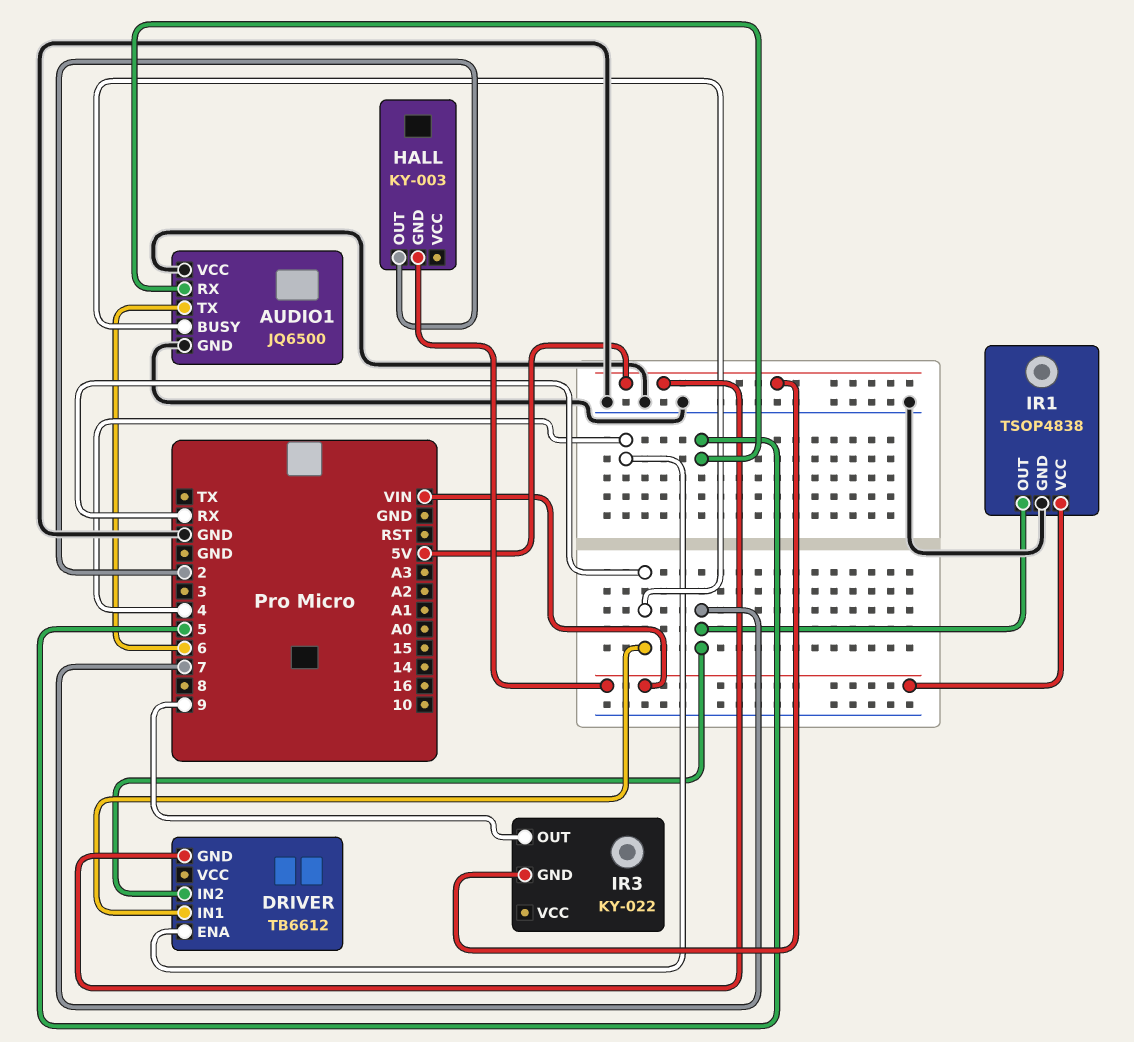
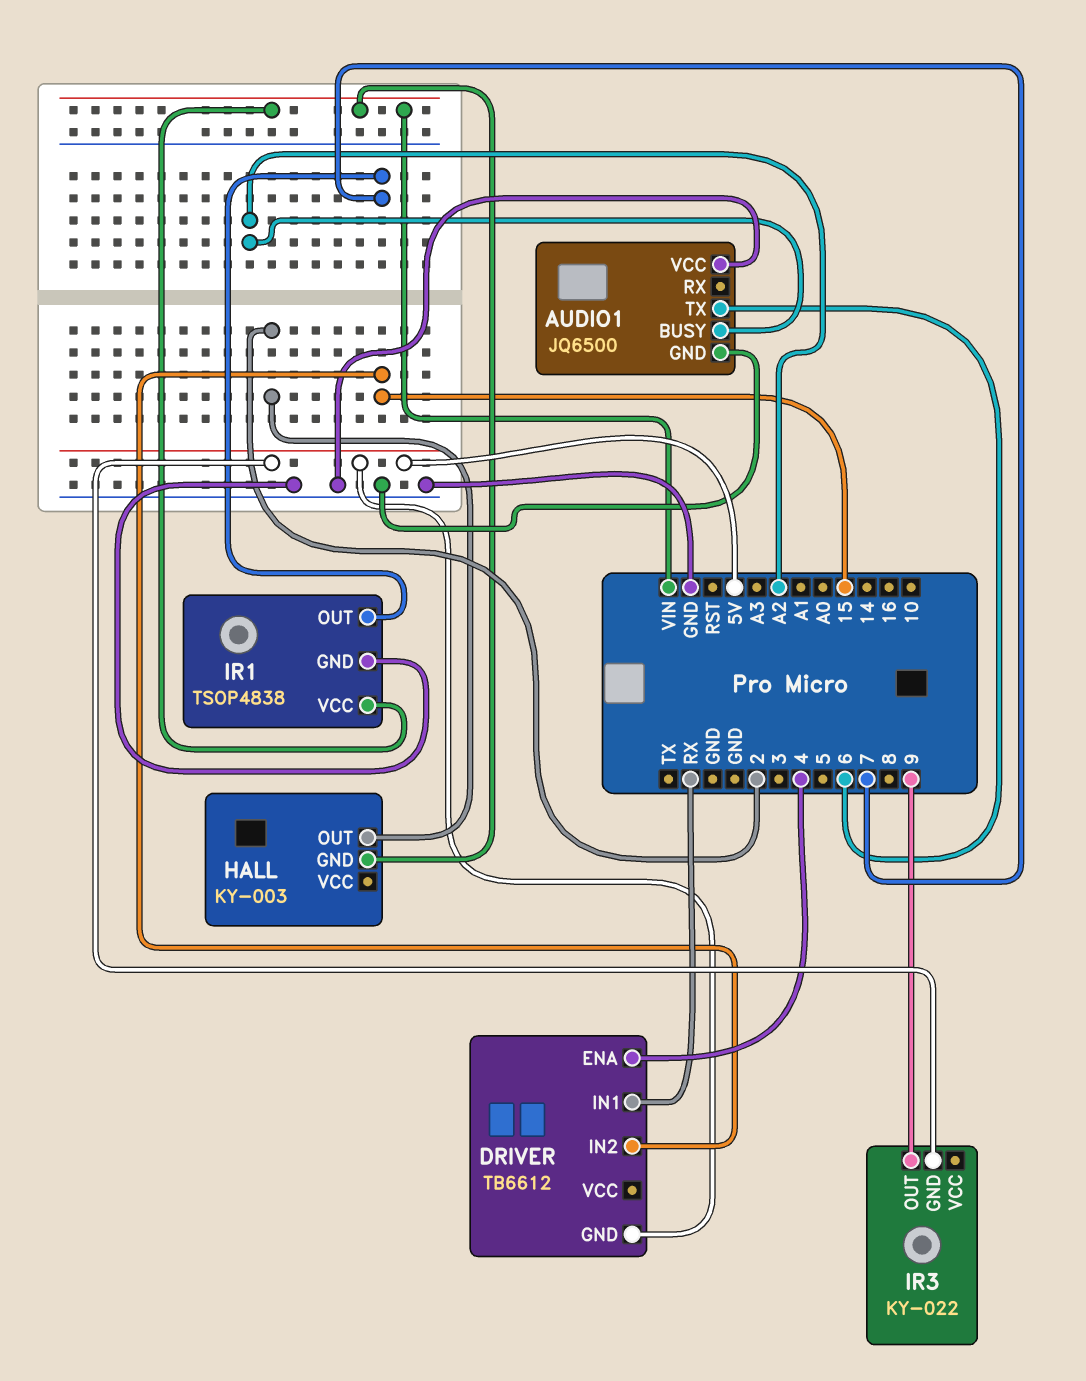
AUDIO1 pin BUSY: RX -> A2
AUDIO1 pin RX: 5 -> none
DRIVER pin IN2: 7 -> 15

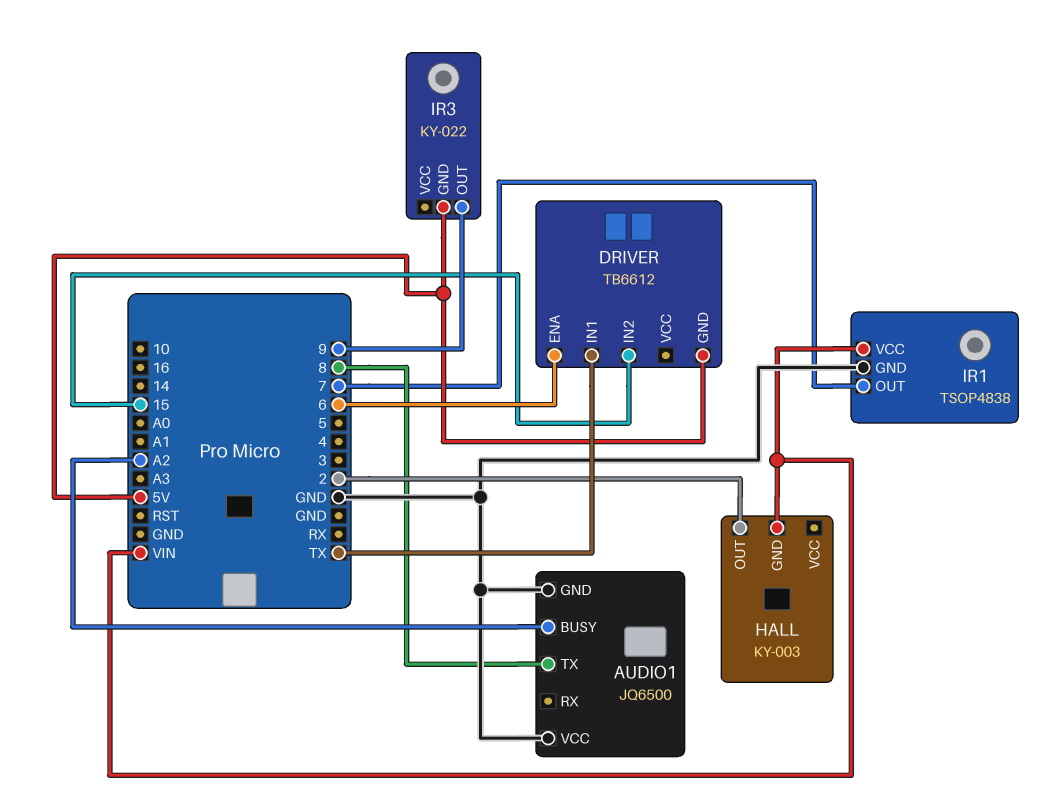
AUDIO1 pin TX: 6 -> 8
DRIVER pin ENA: 4 -> 6
DRIVER pin IN1: RX -> TX

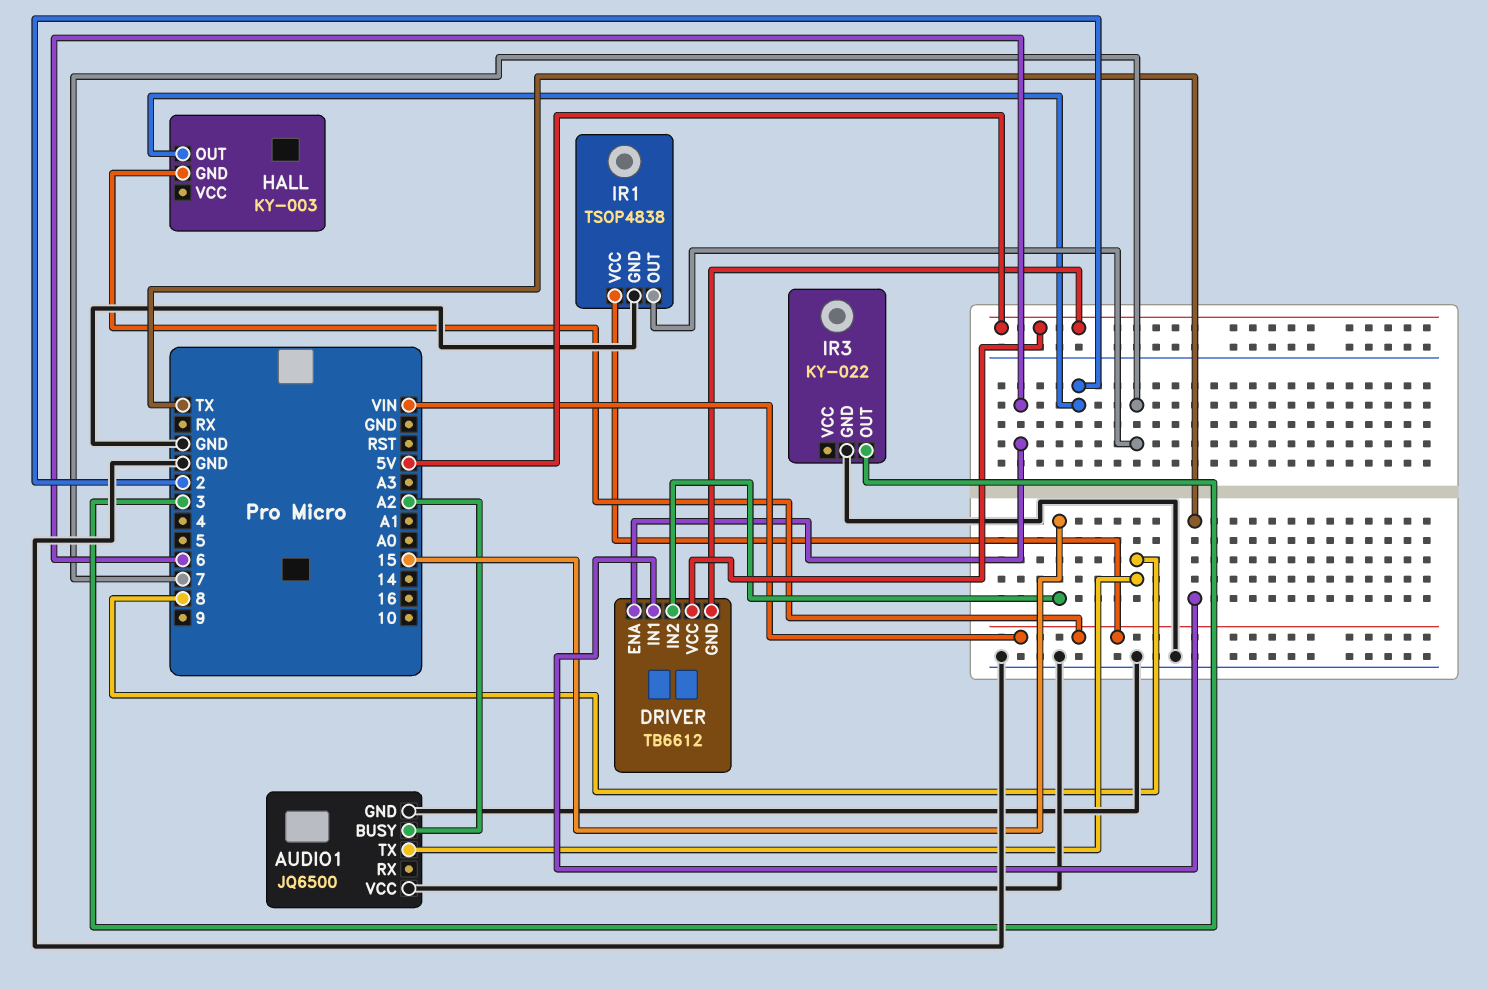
DRIVER pin VCC: none -> 5V
IR3 pin GND: 5V -> GND
IR3 pin OUT: 9 -> 3

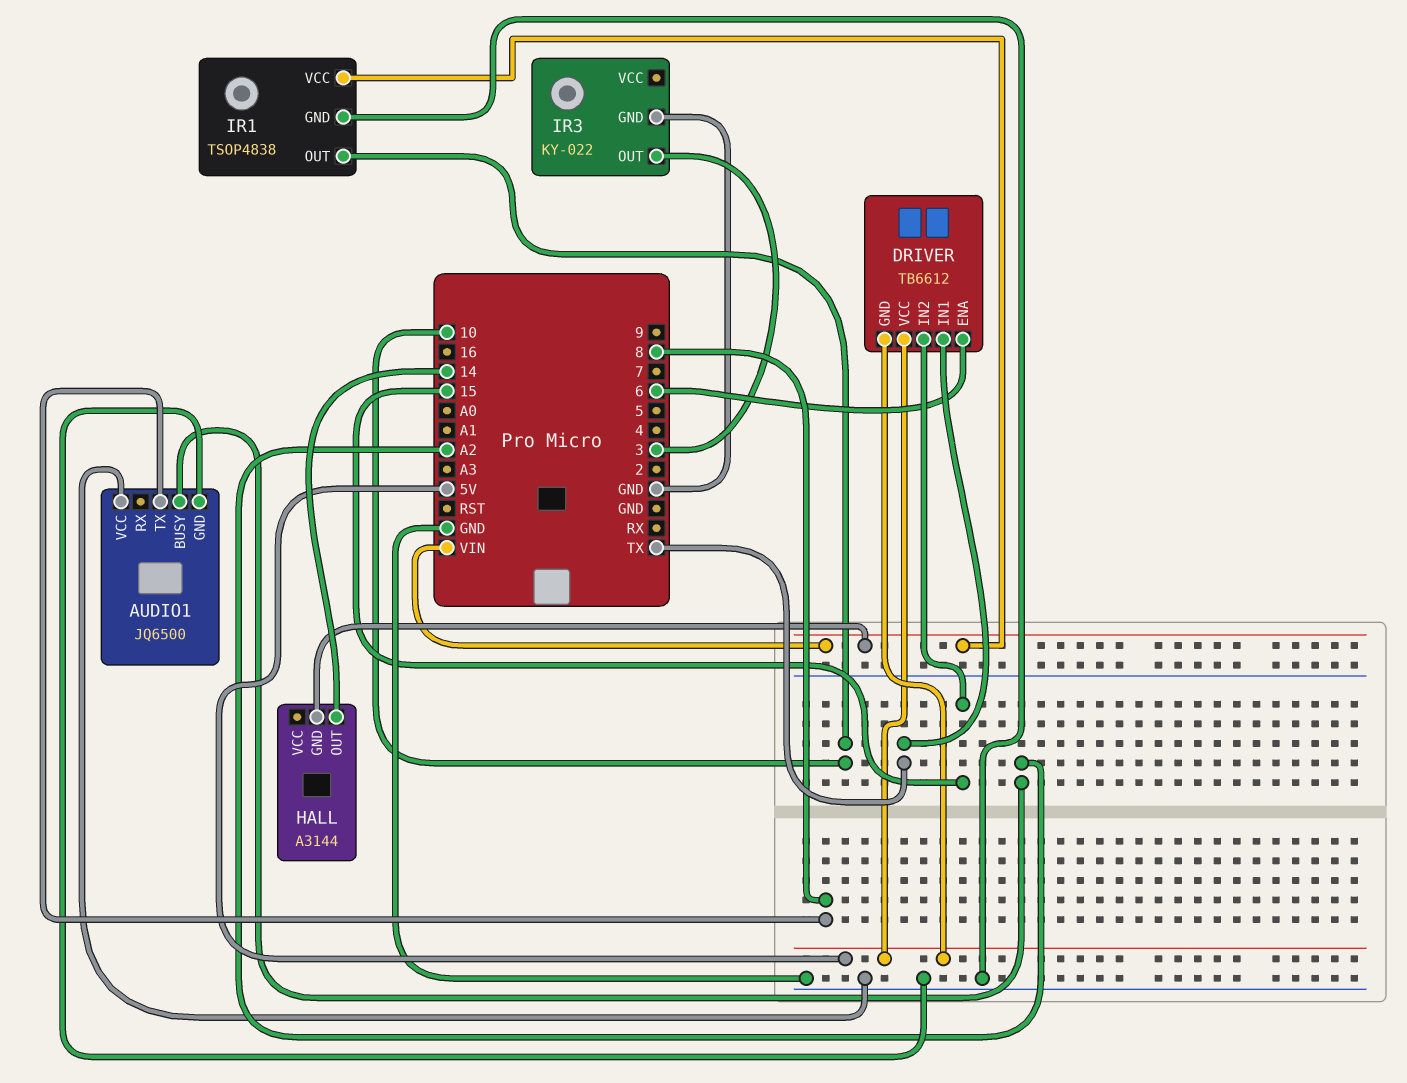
HALL: KY-003 -> A3144
HALL pin OUT: 2 -> 14
IR1 pin OUT: 7 -> 10

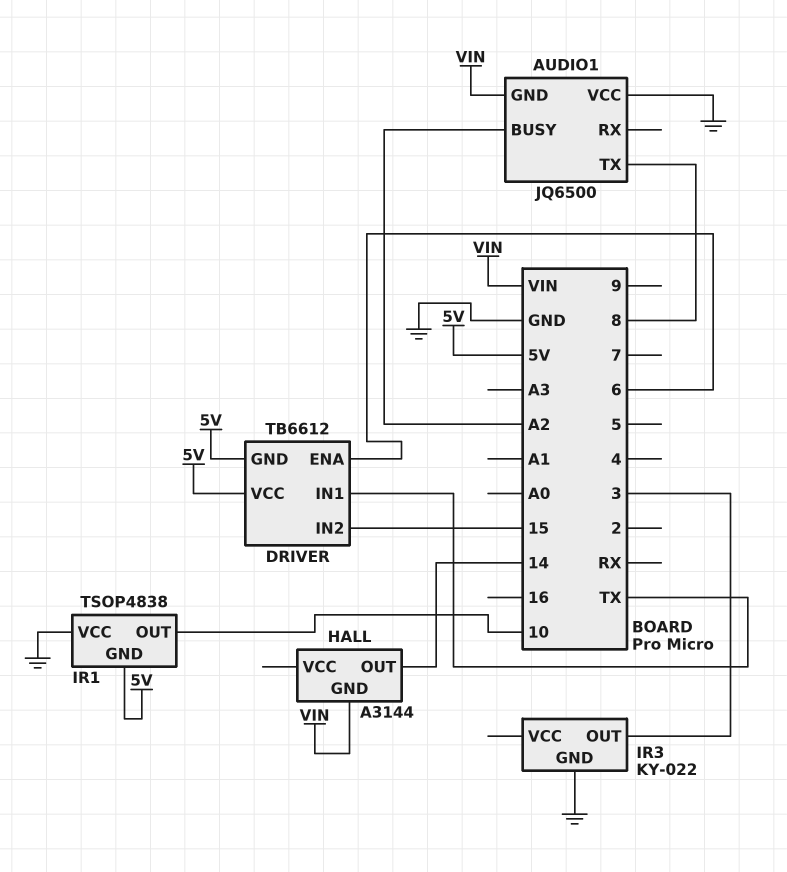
AUDIO1 pin GND: GND -> VIN
IR1 pin GND: GND -> 5V
IR1 pin VCC: VIN -> GND

